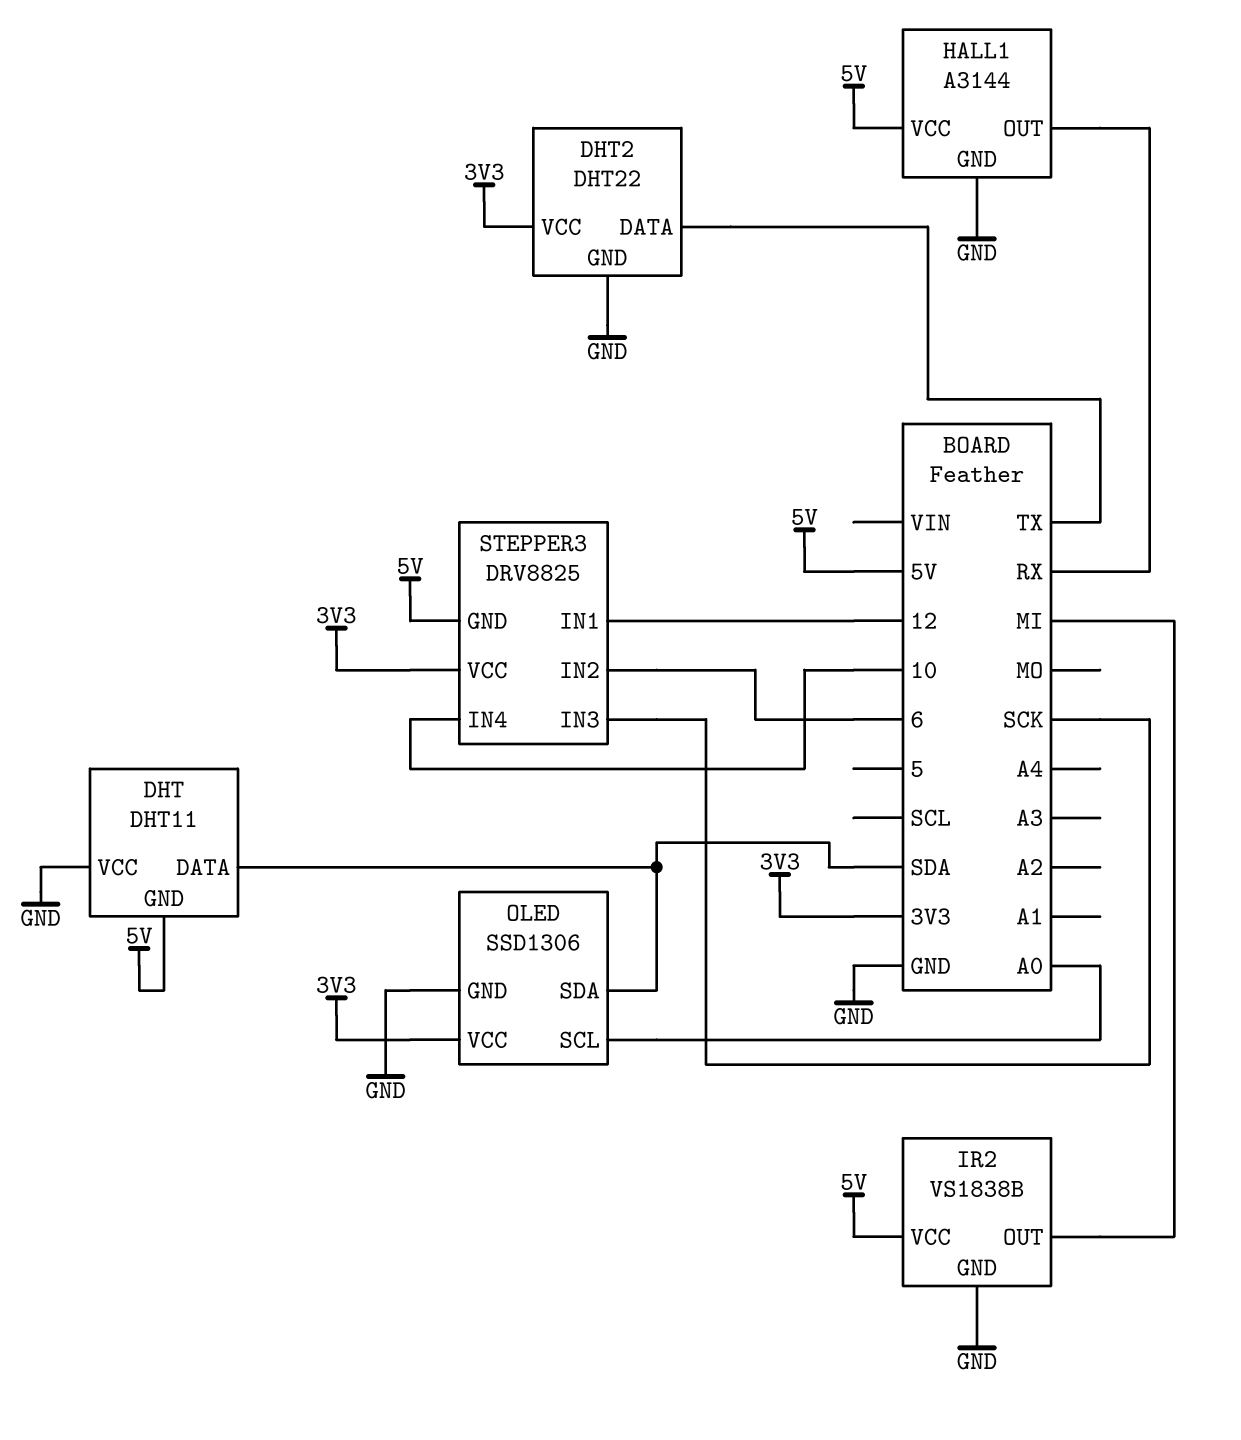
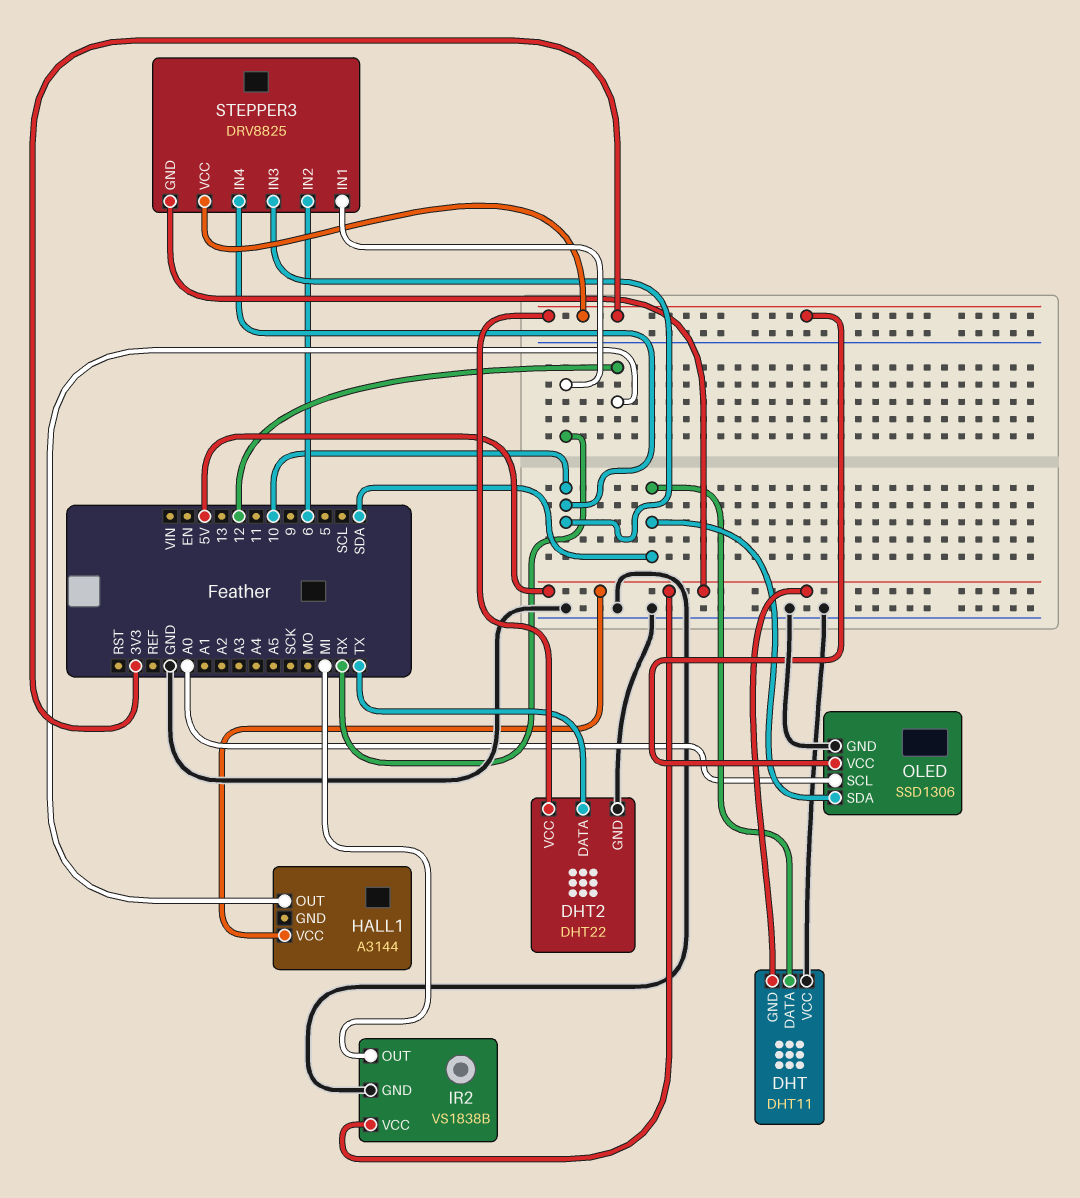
HALL1 pin GND: GND -> none
HALL1 pin OUT: RX -> 12
STEPPER3 pin IN1: 12 -> RX
STEPPER3 pin IN3: SCK -> 10

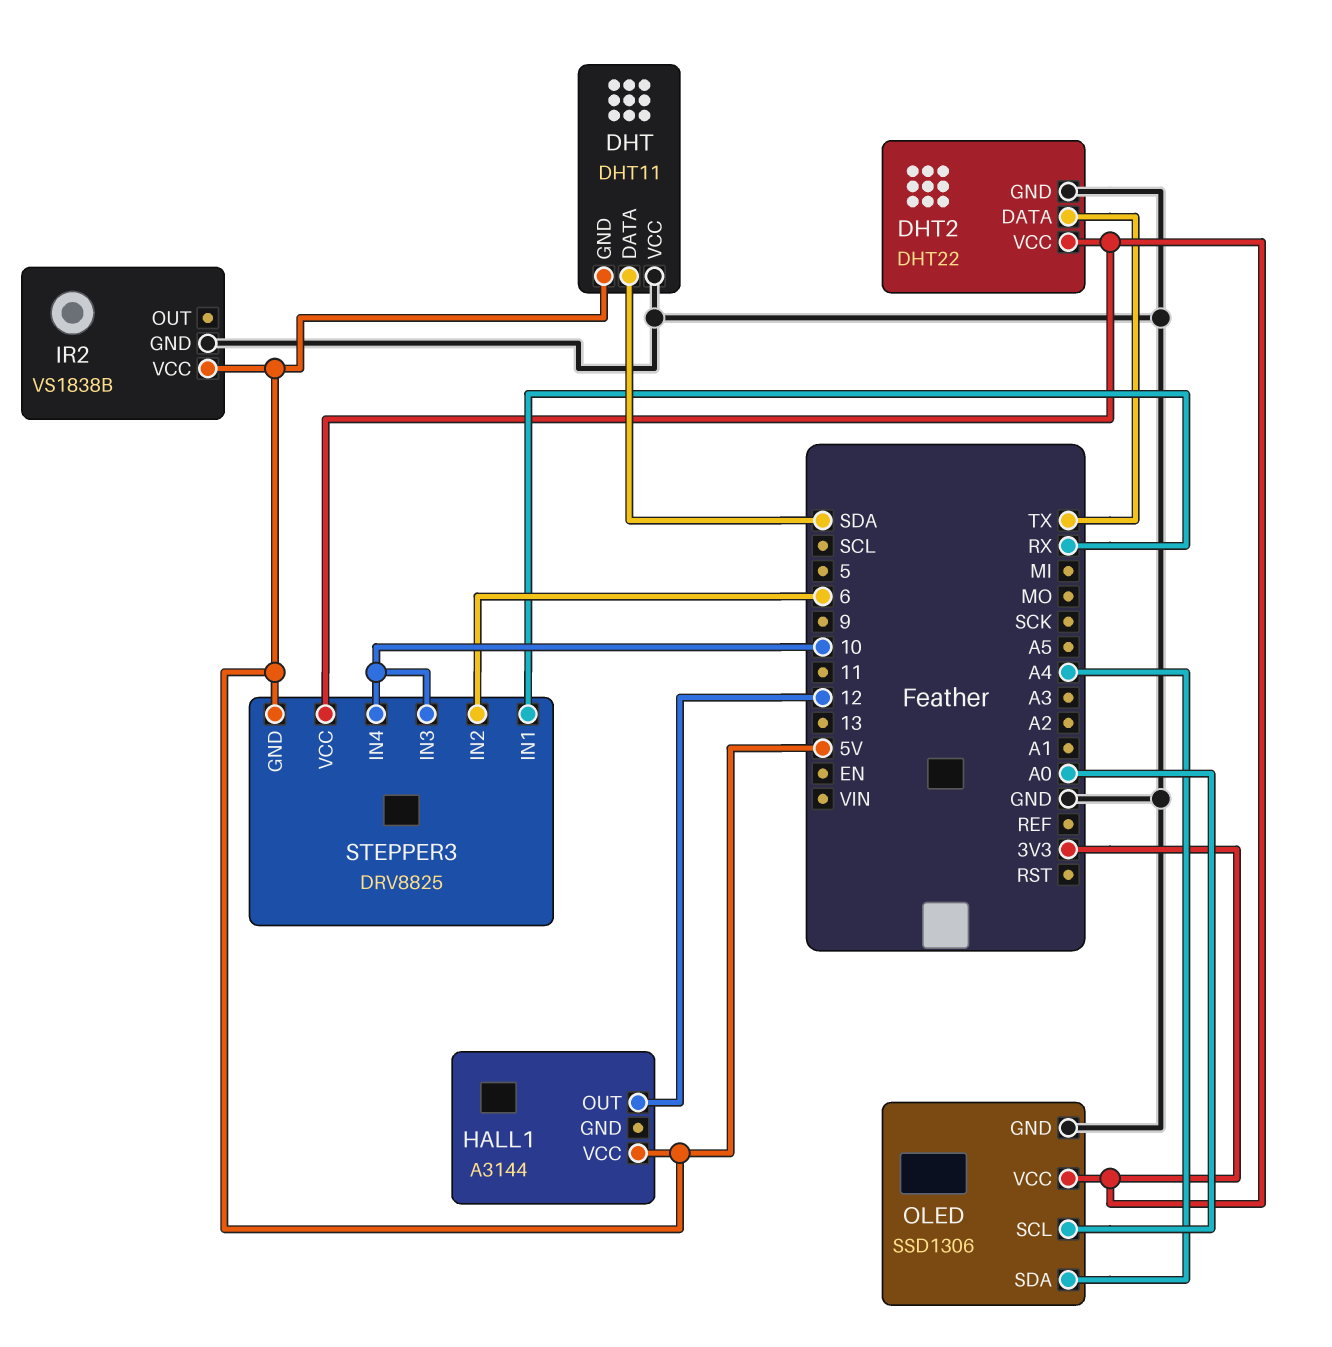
IR2 pin OUT: MI -> none
OLED pin SDA: SDA -> A4

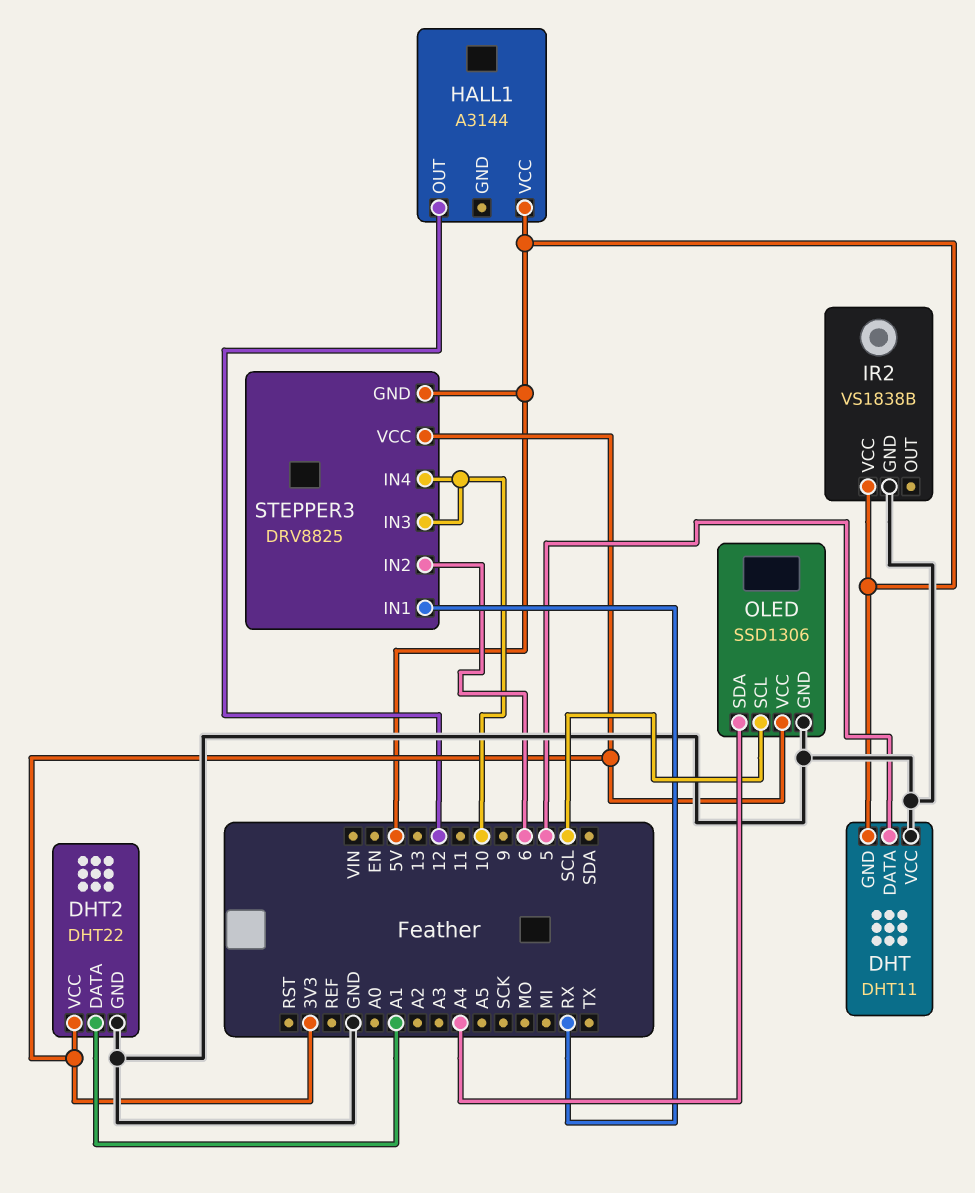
DHT pin DATA: SDA -> 5
DHT2 pin DATA: TX -> A1
OLED pin SCL: A0 -> SCL

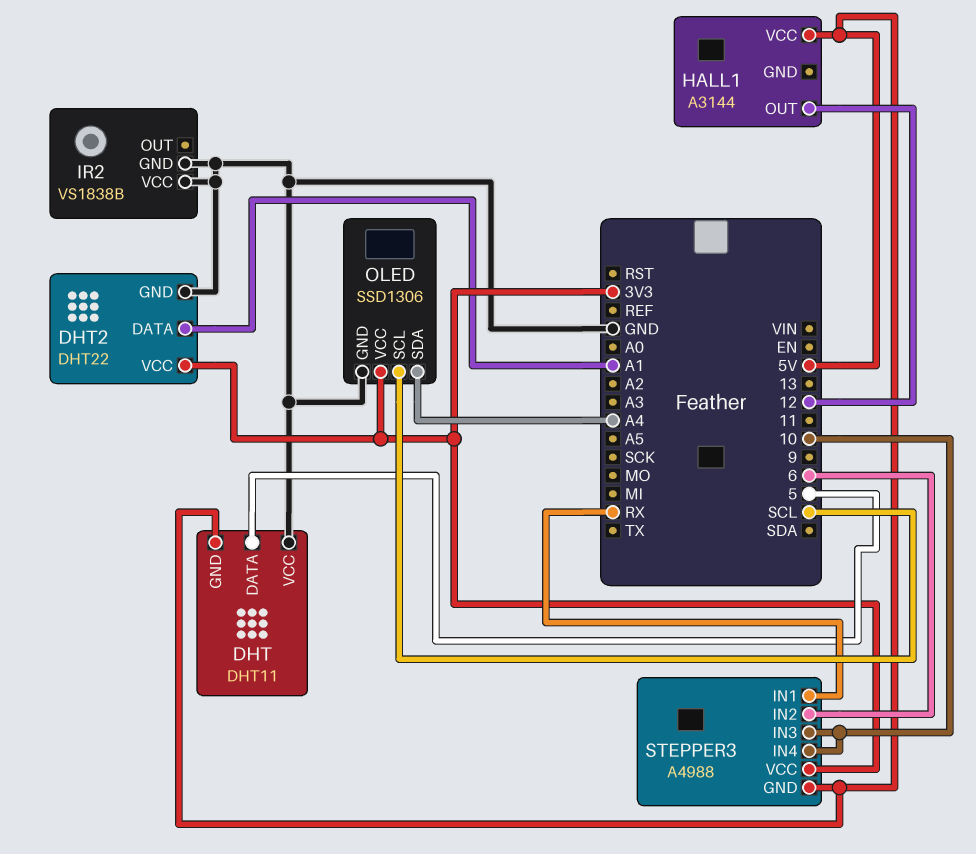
IR2 pin VCC: 5V -> GND
STEPPER3: DRV8825 -> A4988

